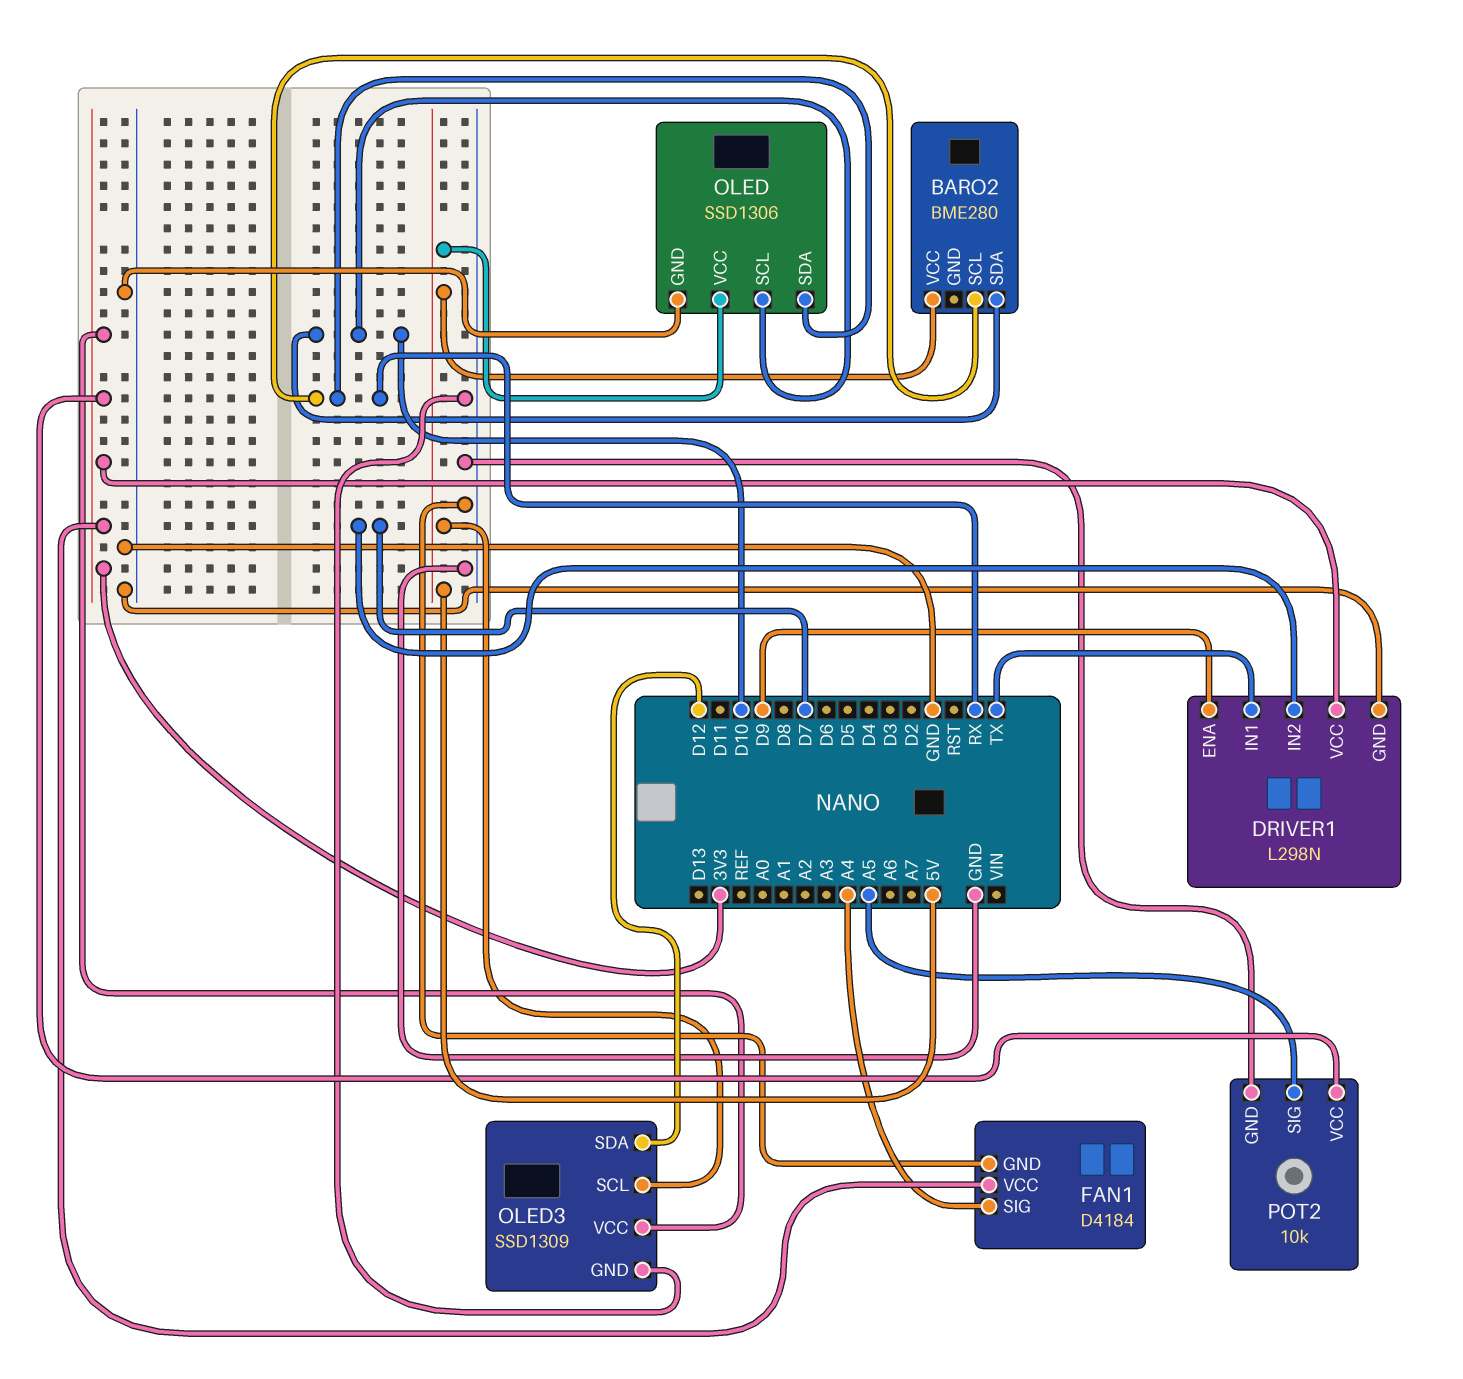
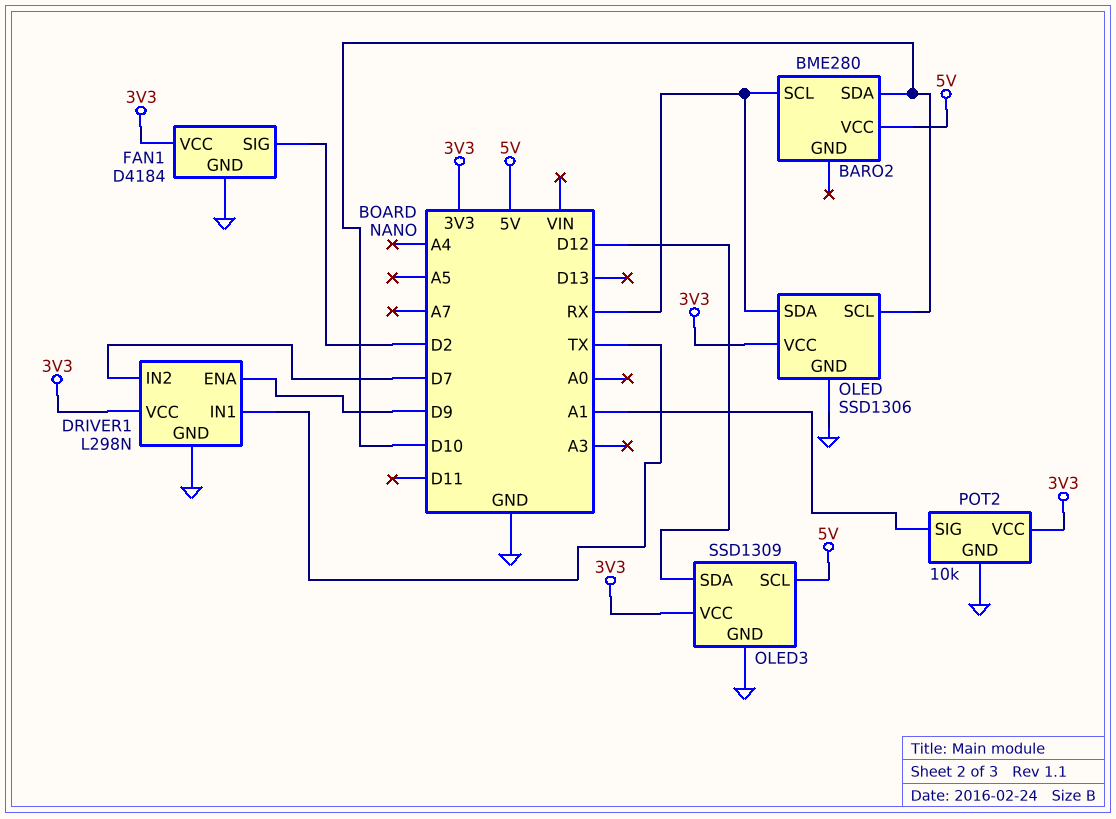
FAN1 pin SIG: A4 -> D2
OLED pin VCC: 5V -> 3V3
POT2 pin SIG: A5 -> A1

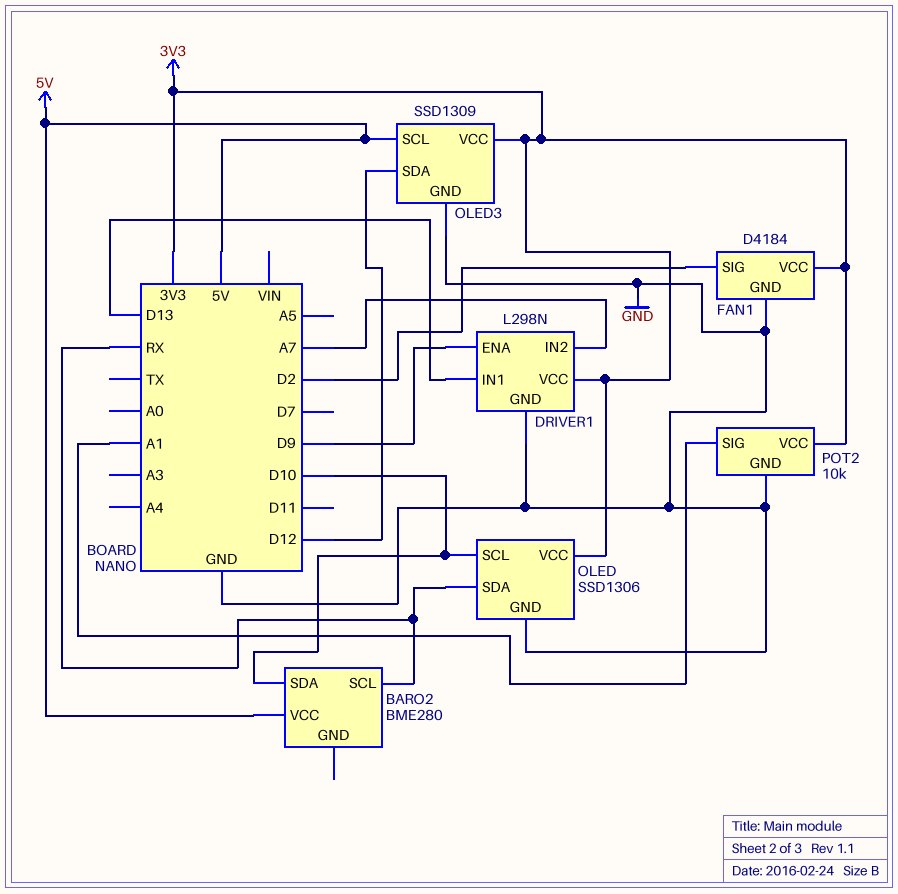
DRIVER1 pin IN1: TX -> D13
DRIVER1 pin IN2: D7 -> A7

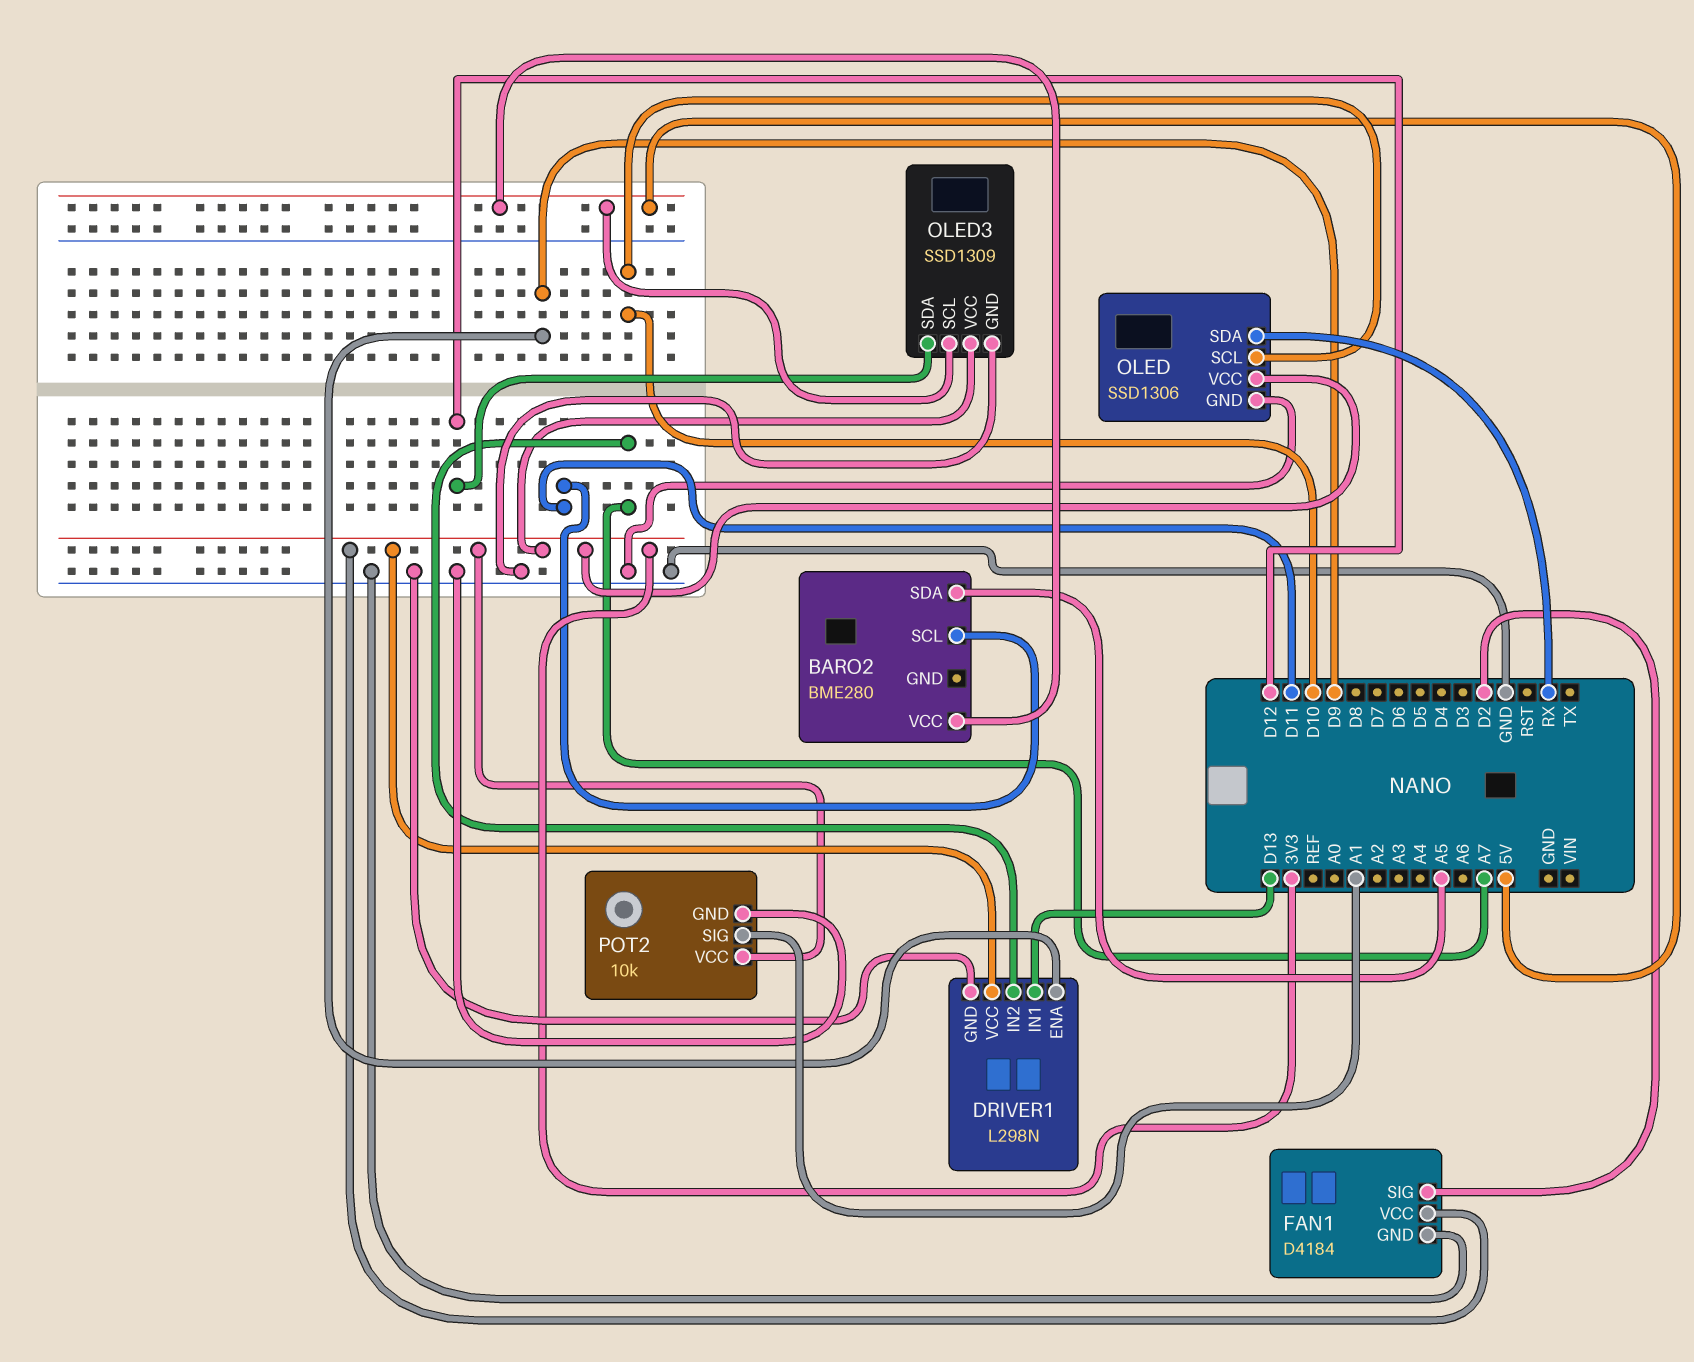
BARO2 pin SCL: RX -> D11
BARO2 pin SDA: D10 -> A5

